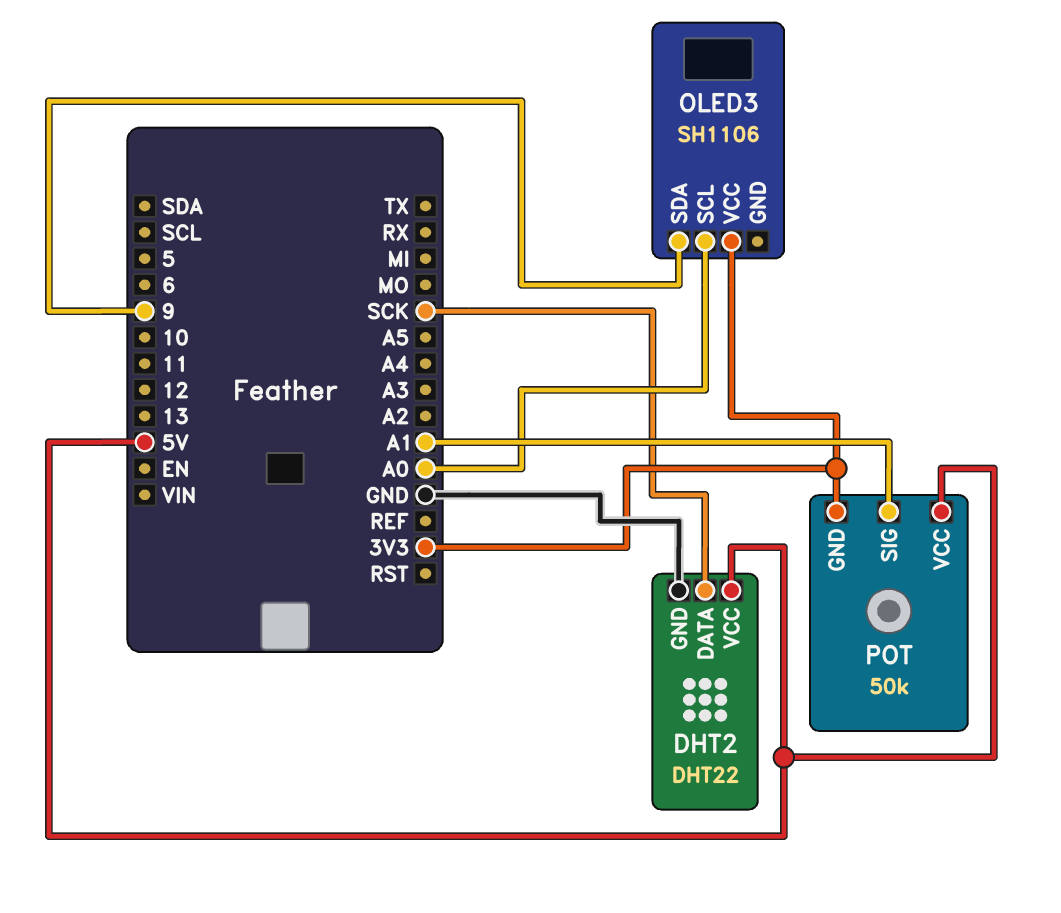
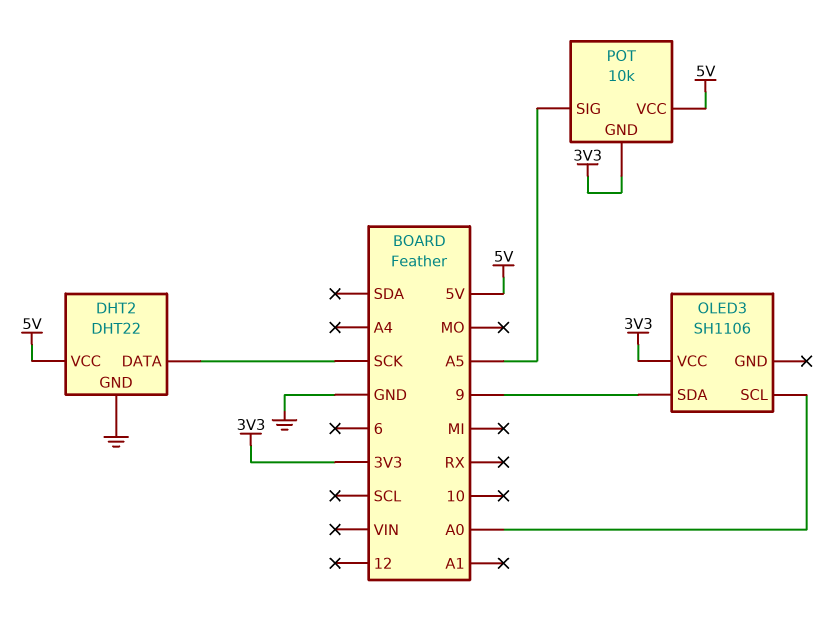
POT: 50k -> 10k
POT pin SIG: A1 -> A5

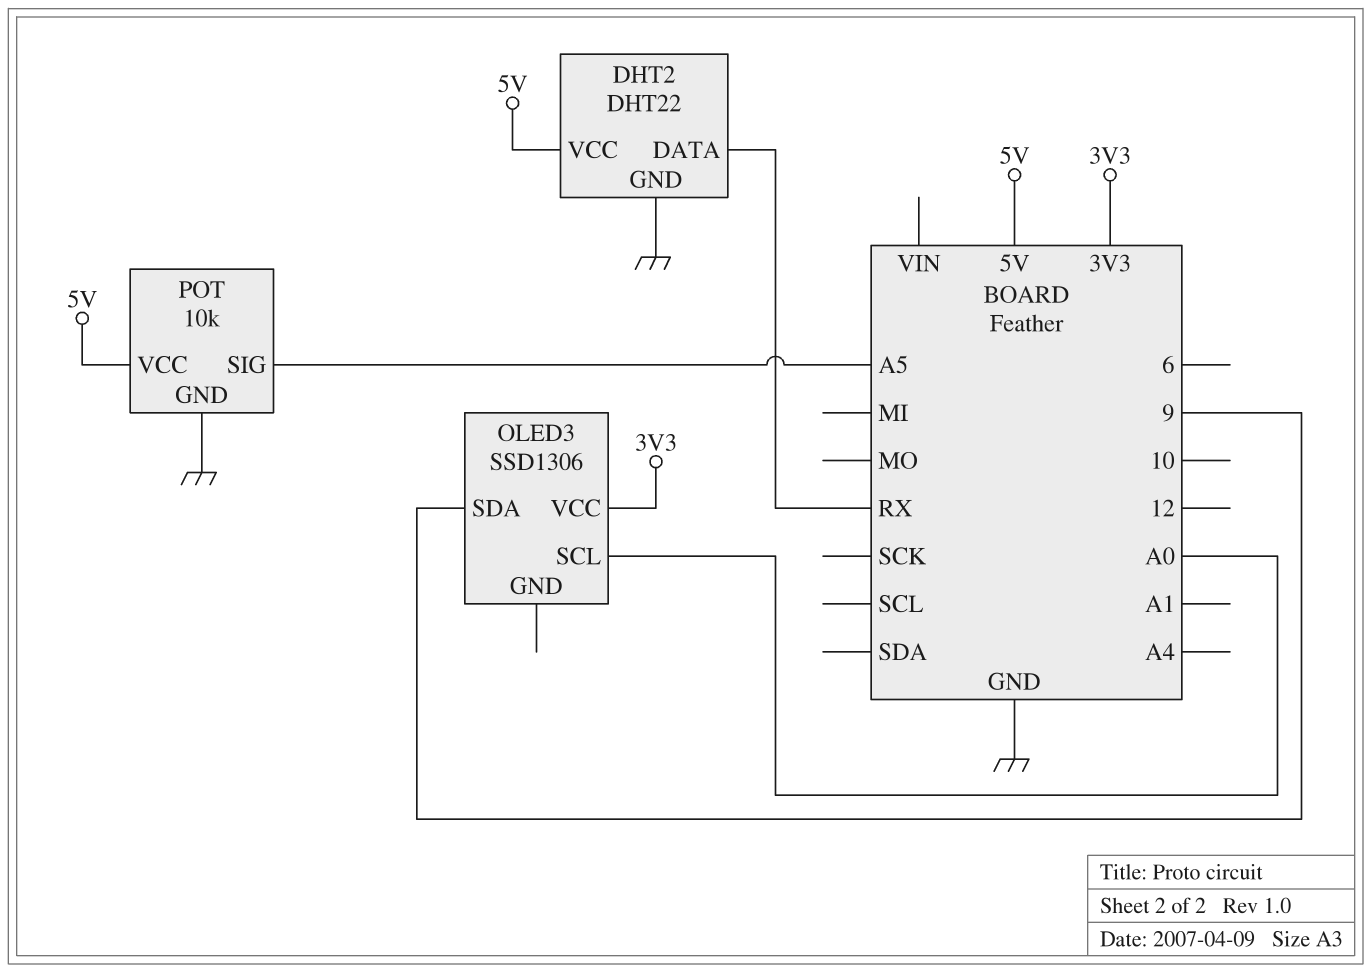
DHT2 pin DATA: SCK -> RX
OLED3: SH1106 -> SSD1306
POT pin GND: 3V3 -> GND

